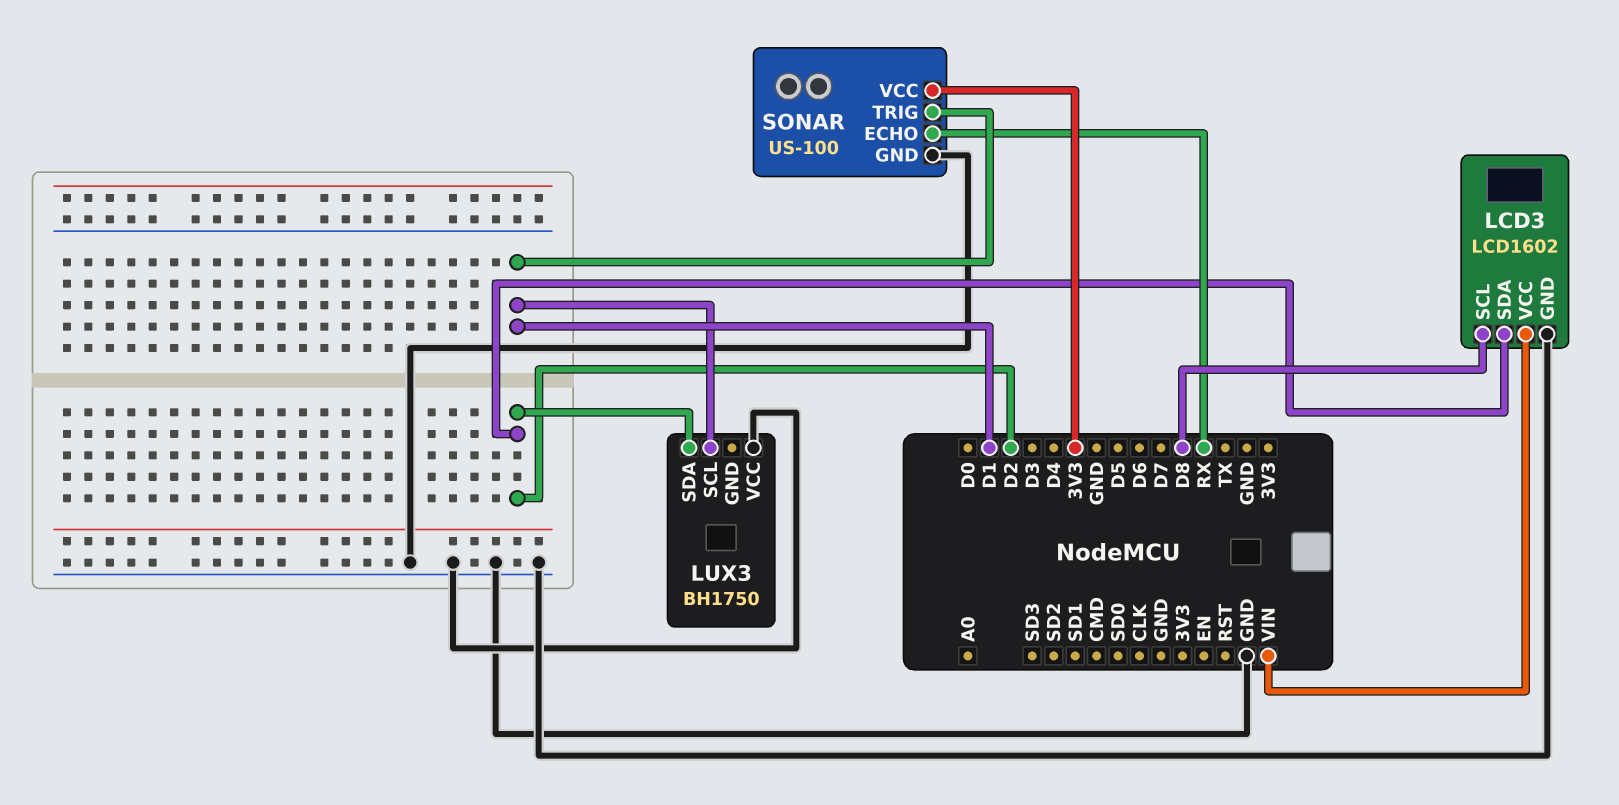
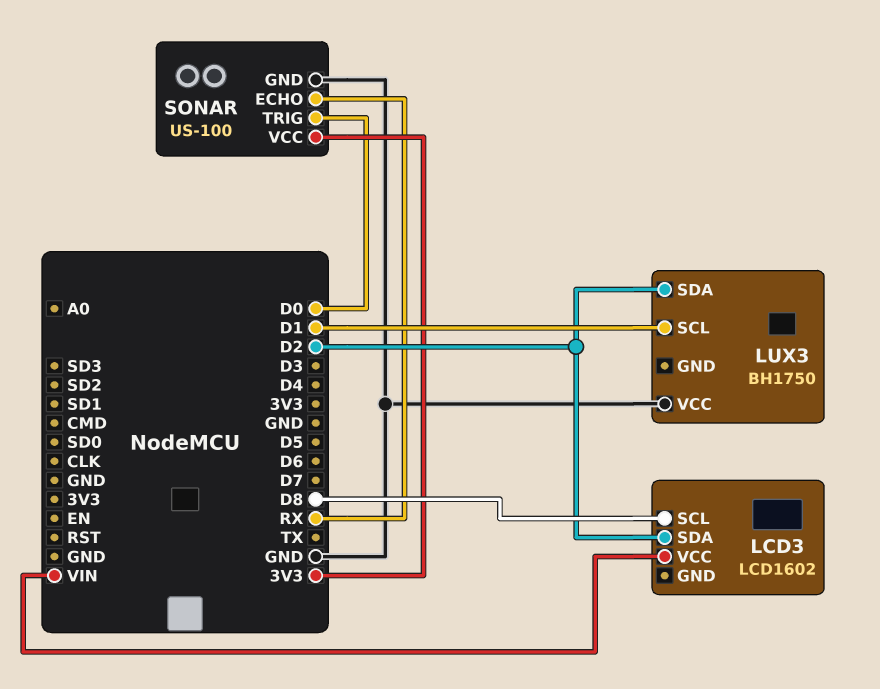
LCD3 pin GND: GND -> none
SONAR pin TRIG: D1 -> D0

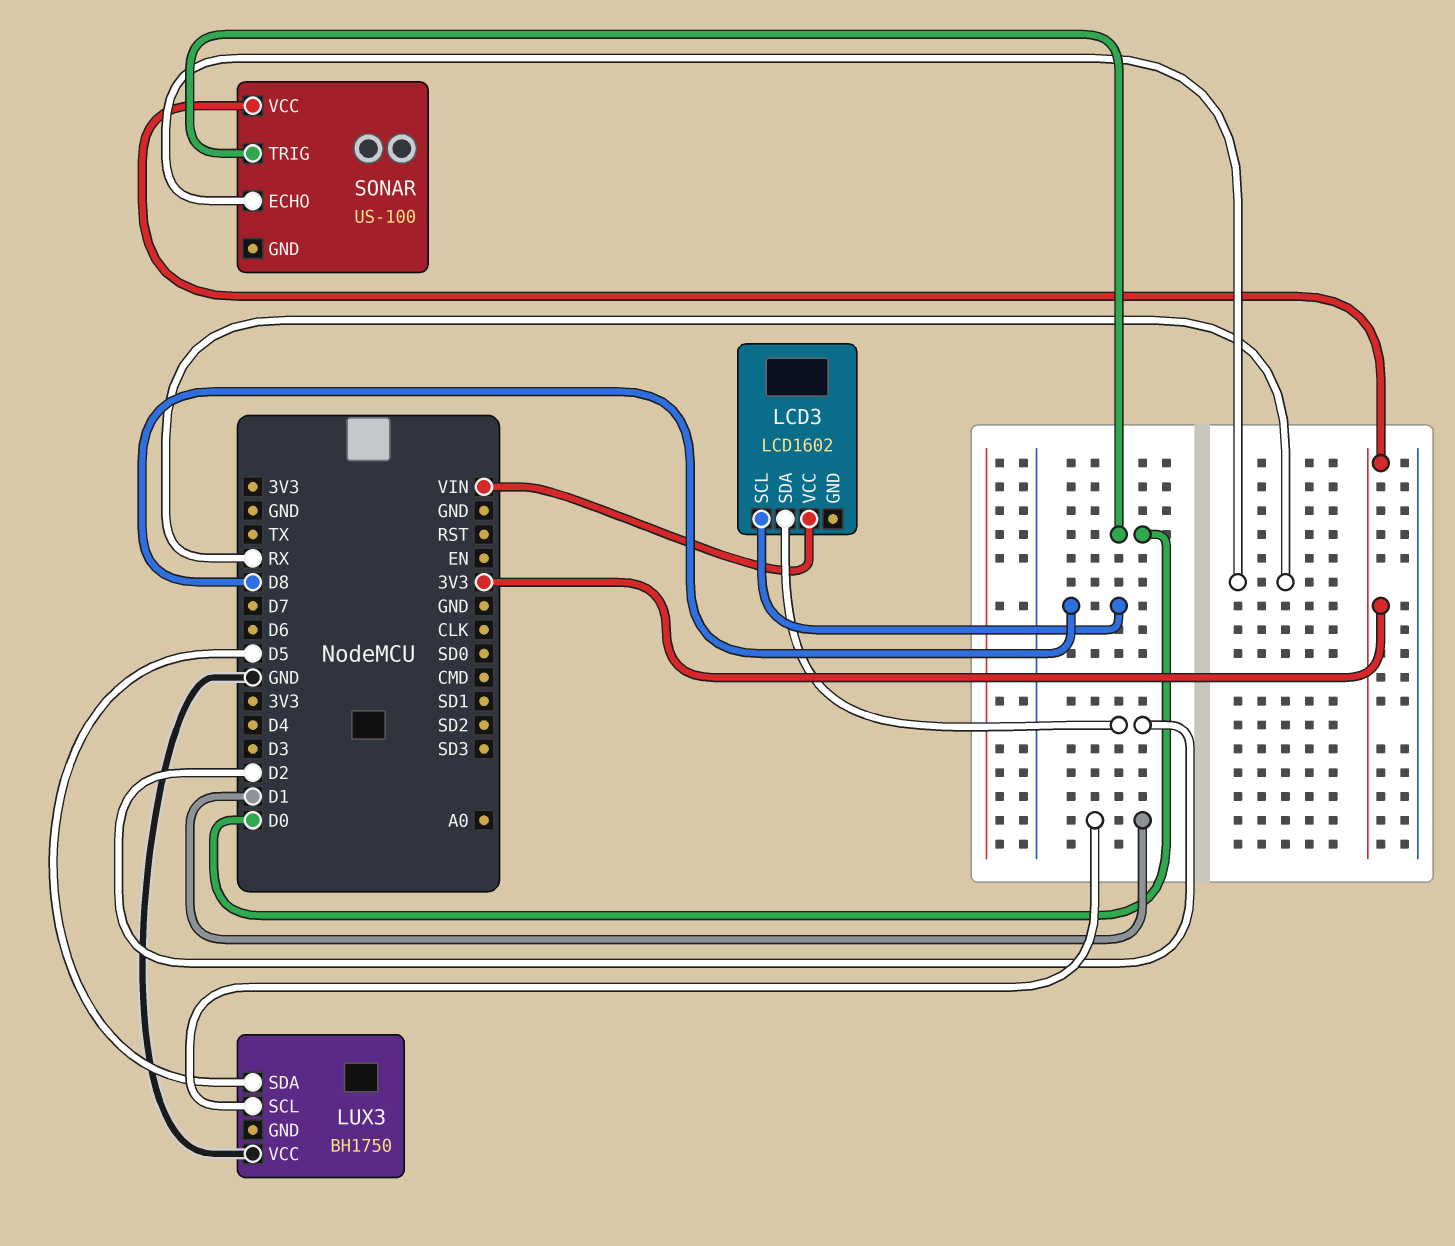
LUX3 pin SDA: D2 -> D5
SONAR pin GND: GND -> none

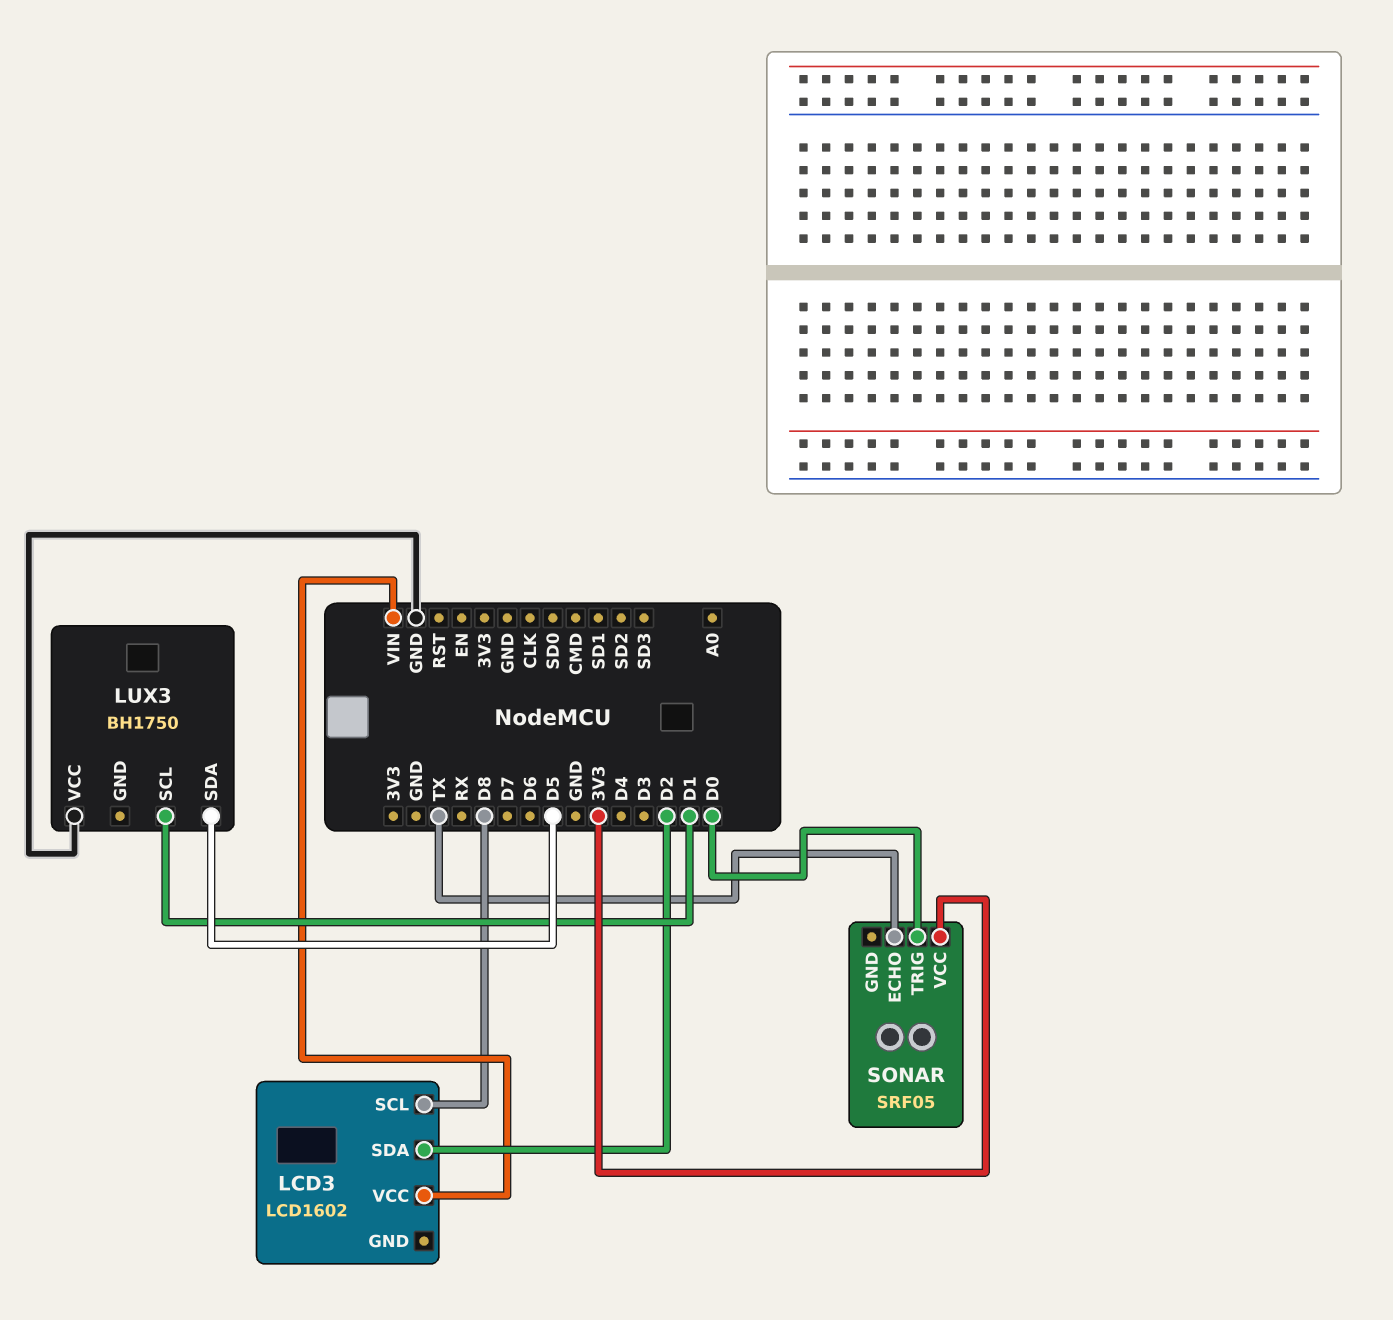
SONAR: US-100 -> SRF05
SONAR pin ECHO: RX -> TX

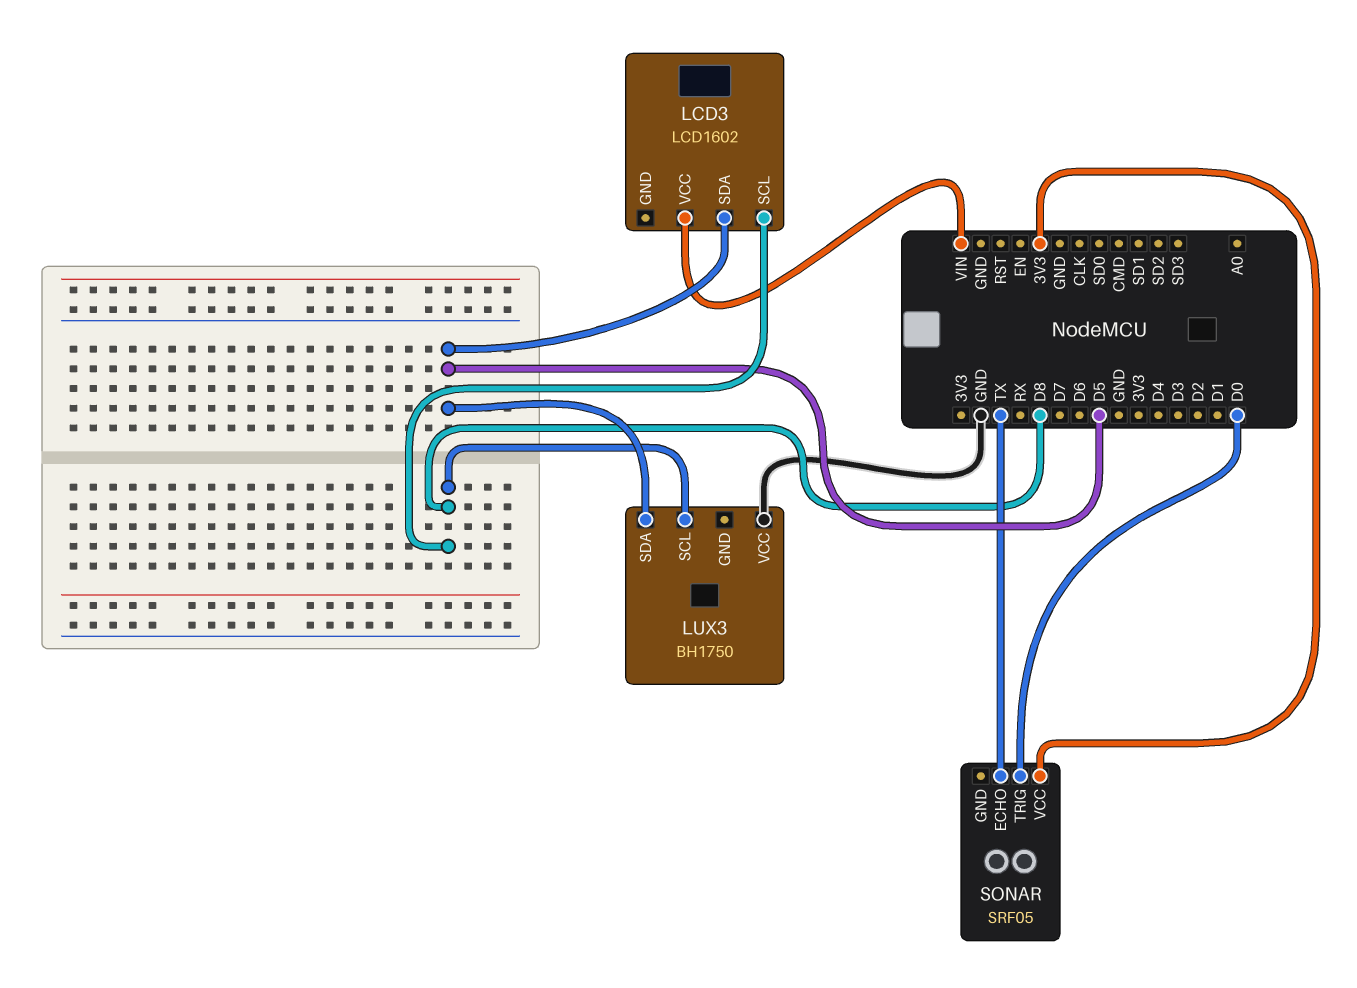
LCD3 pin SDA: D2 -> D5
LUX3 pin SCL: D1 -> D8

